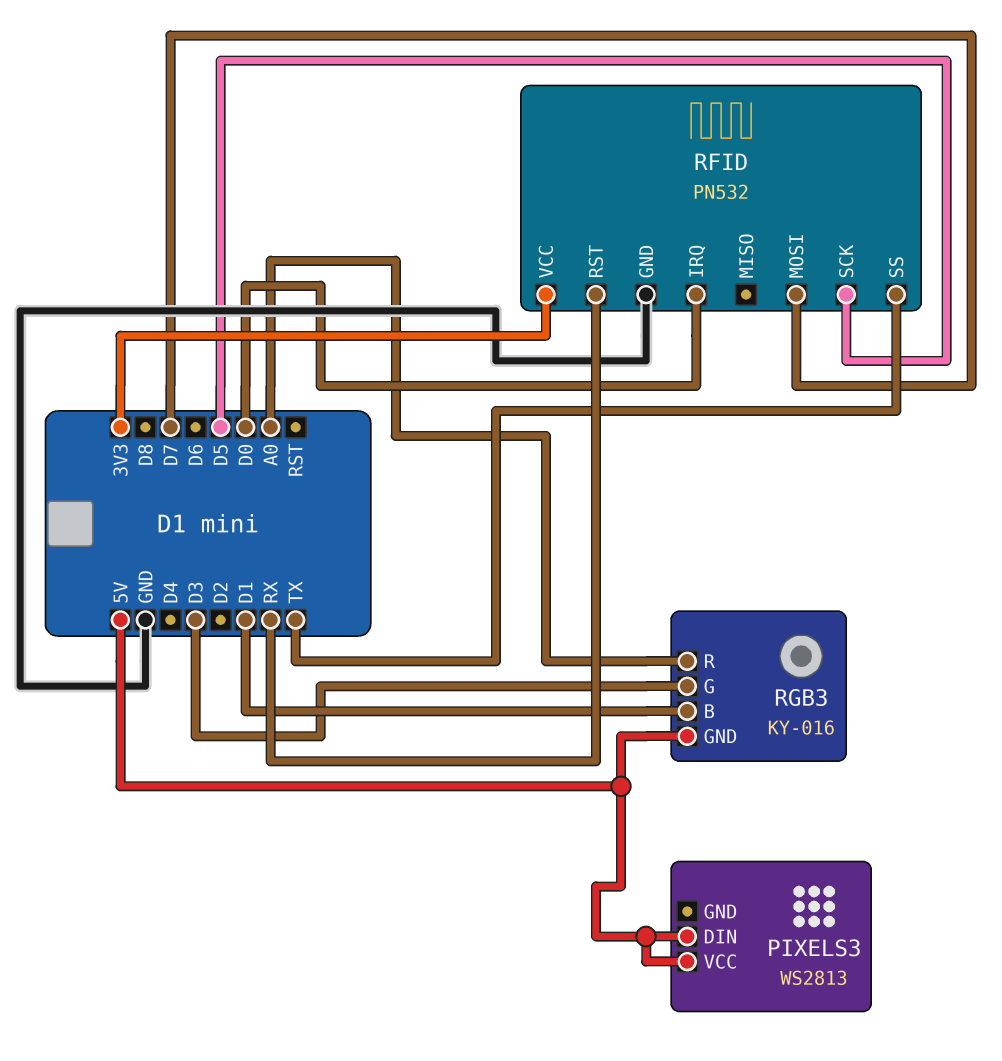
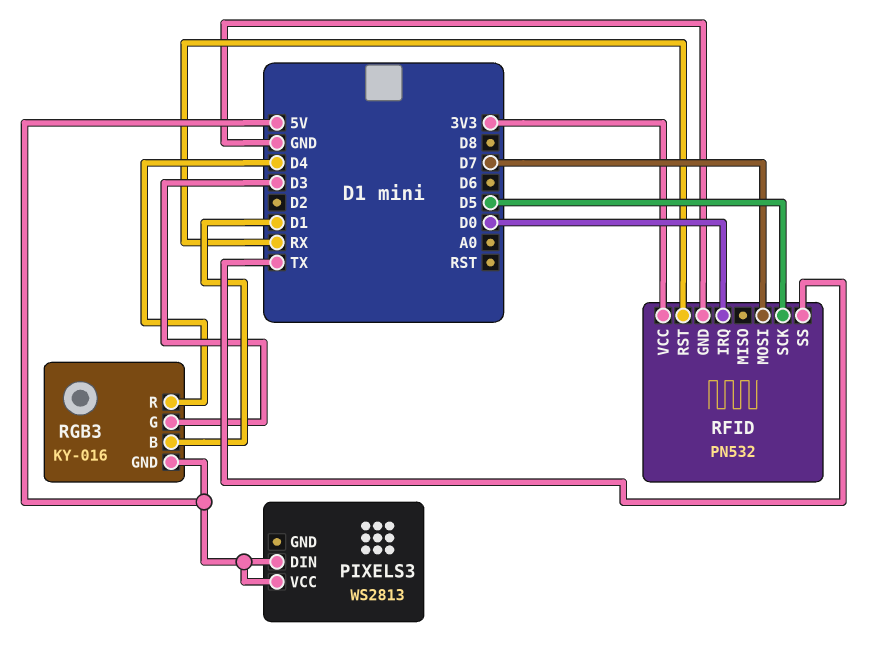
RGB3 pin R: A0 -> D4

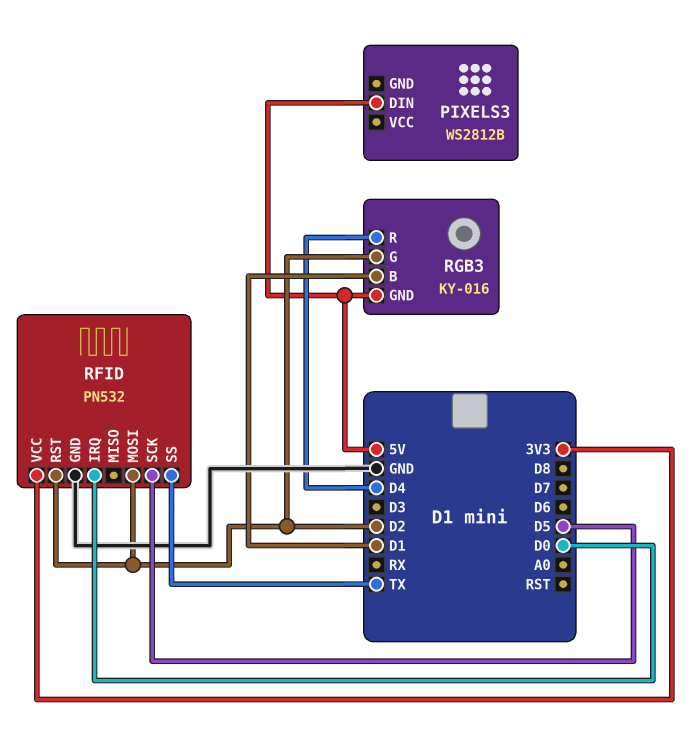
PIXELS3: WS2813 -> WS2812B
PIXELS3 pin VCC: 5V -> none
RFID pin MOSI: D7 -> D2
RFID pin RST: RX -> D2
RGB3 pin G: D3 -> D2

